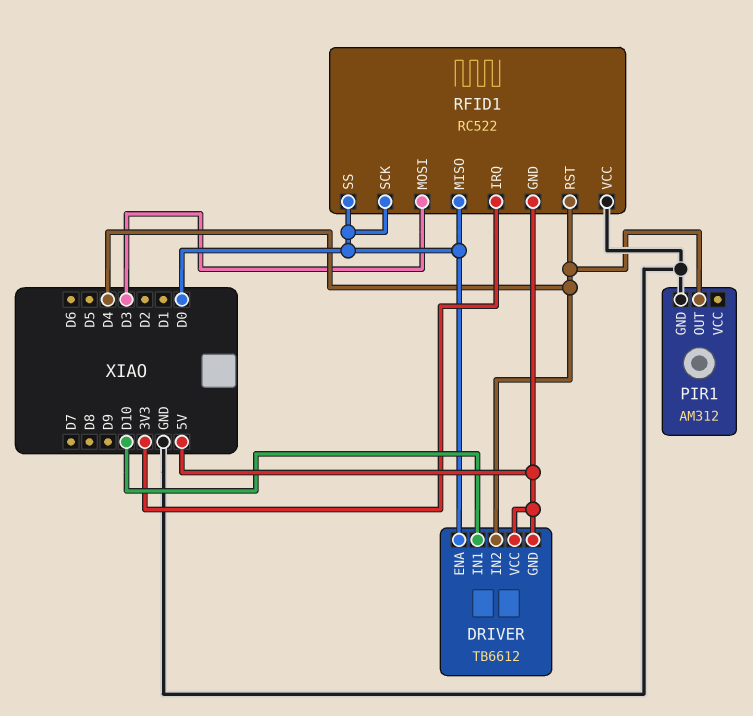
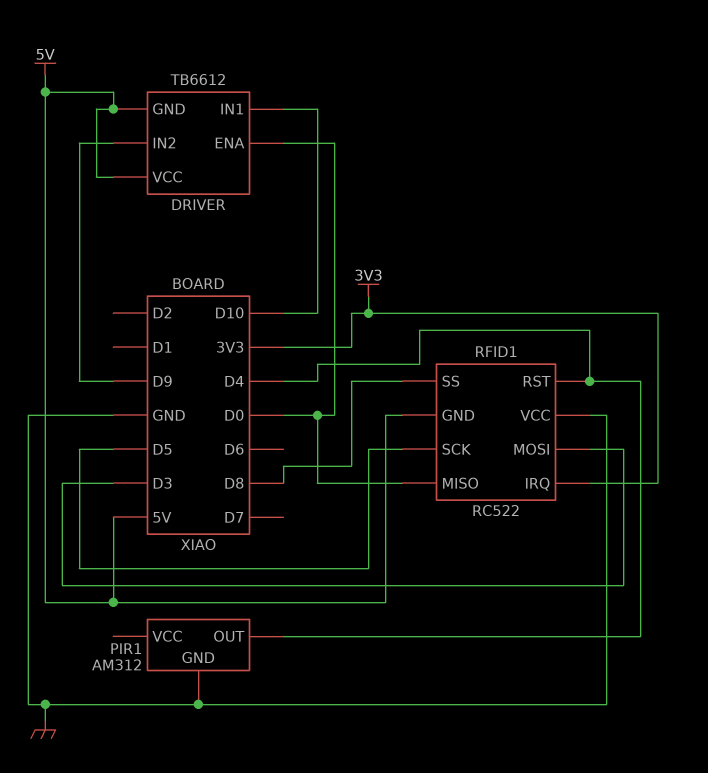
DRIVER pin IN2: D4 -> D9
RFID1 pin SCK: D0 -> D5
RFID1 pin SS: D0 -> D8

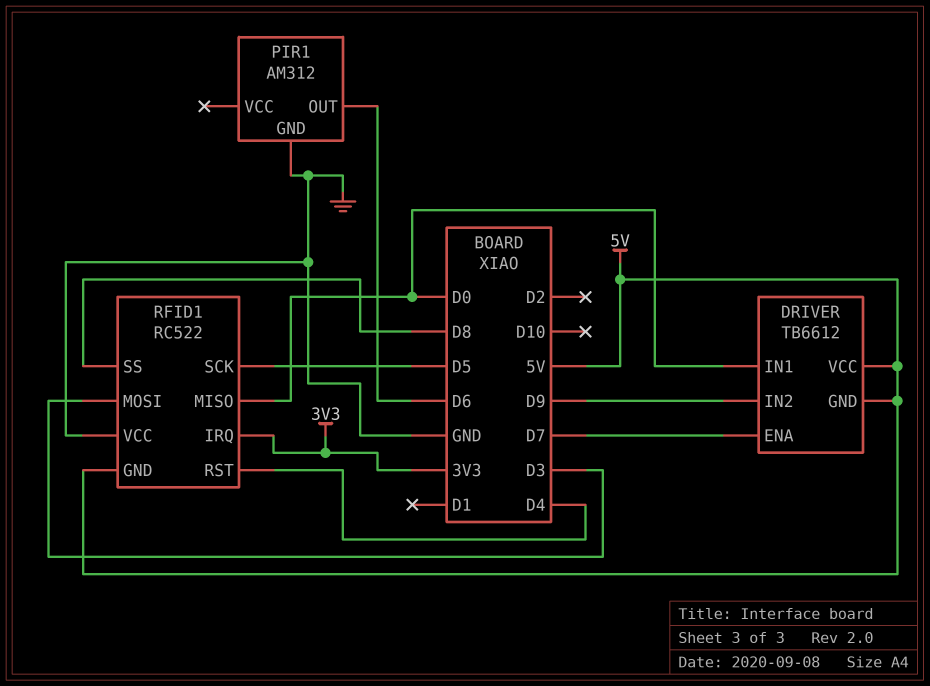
DRIVER pin ENA: D0 -> D7
DRIVER pin IN1: D10 -> D0
PIR1 pin OUT: D4 -> D6

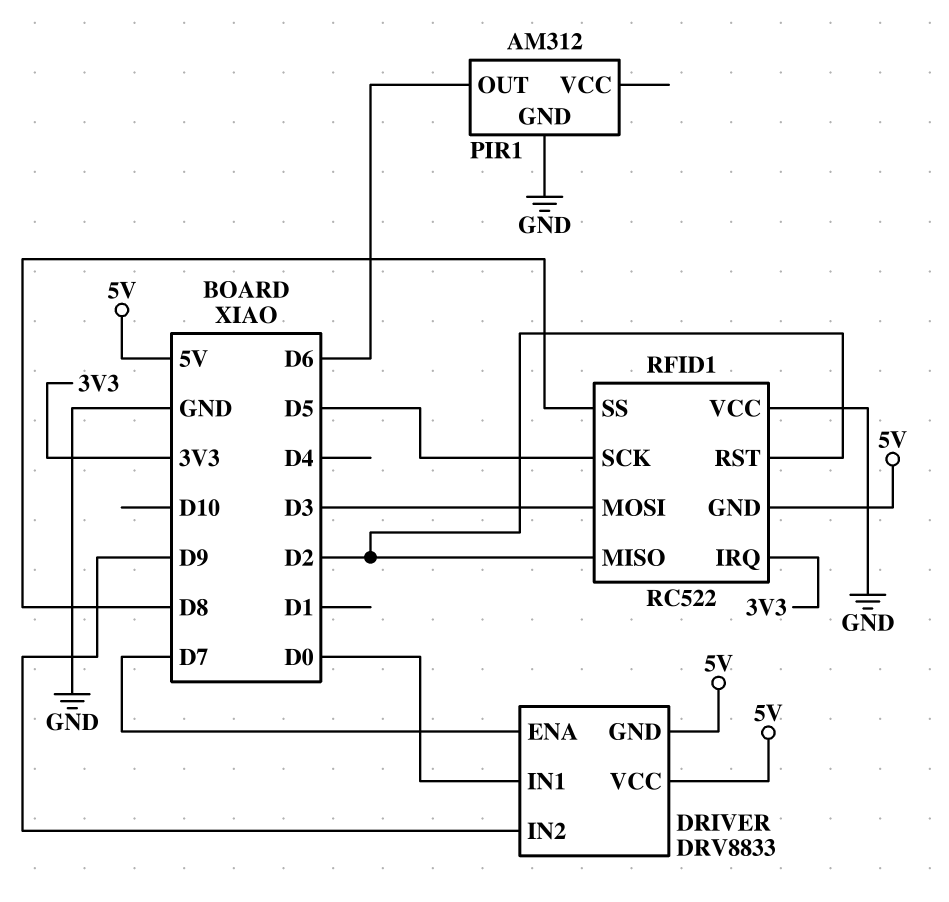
DRIVER: TB6612 -> DRV8833
RFID1 pin MISO: D0 -> D2
RFID1 pin RST: D4 -> D2

